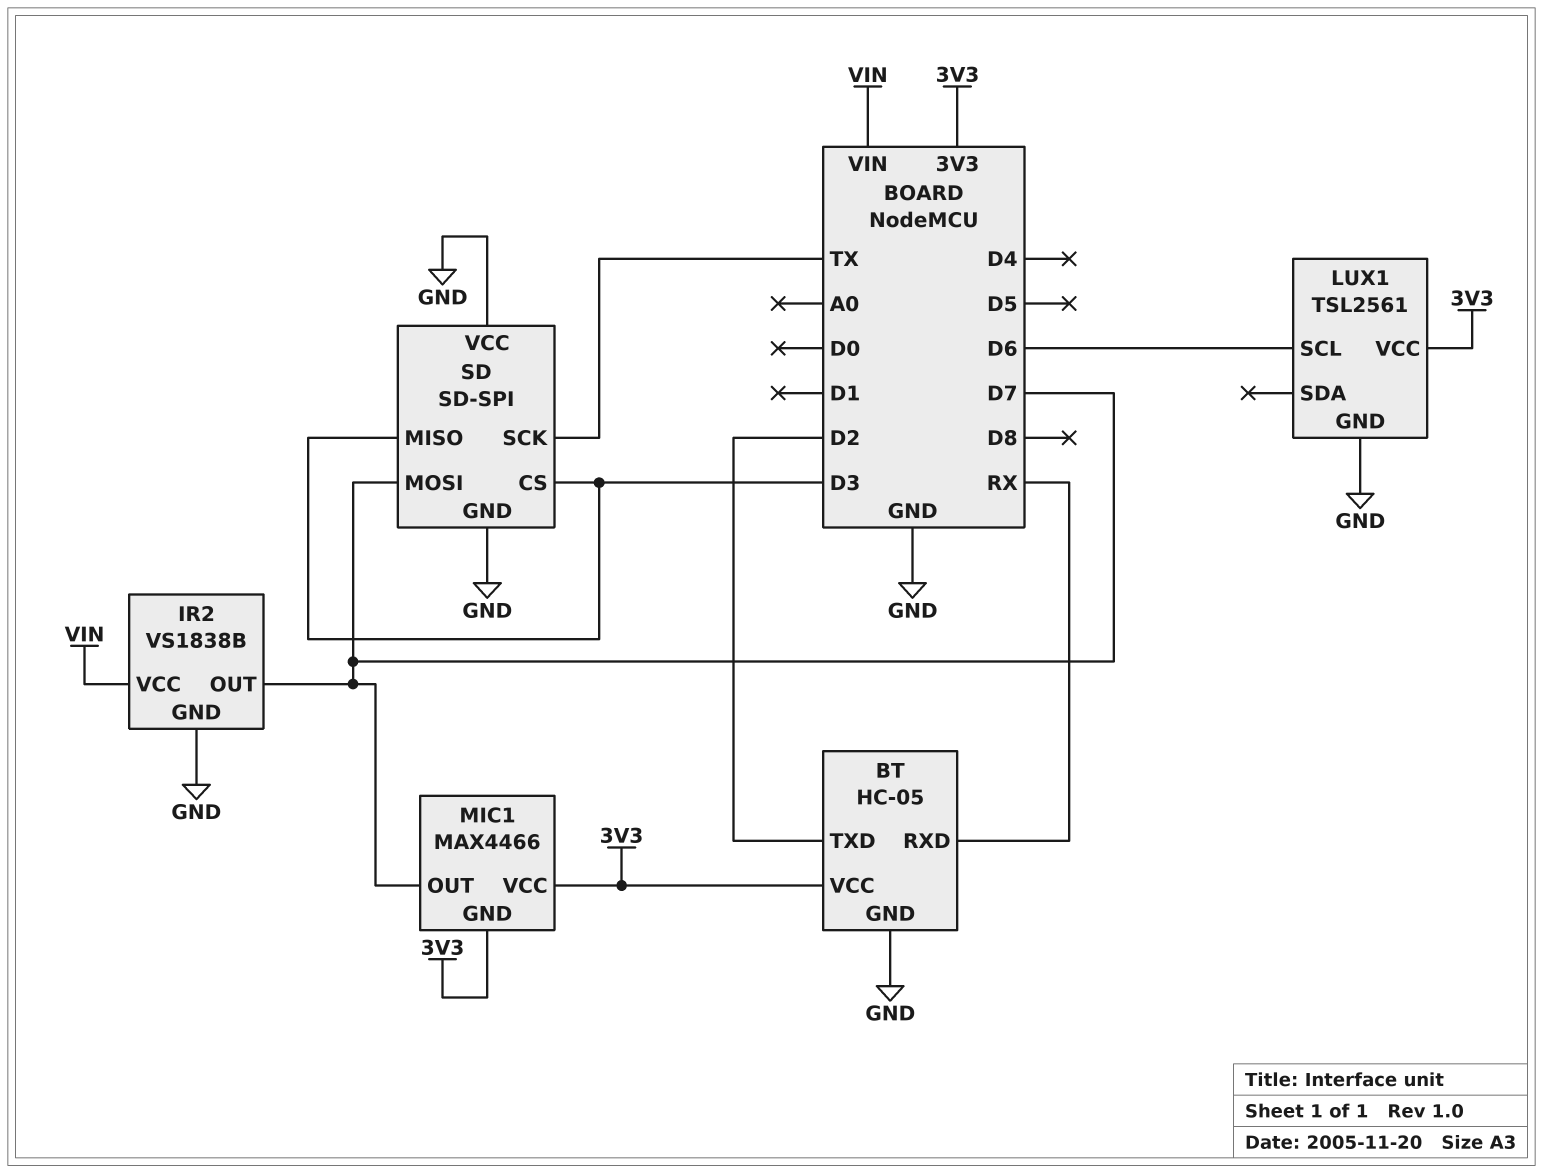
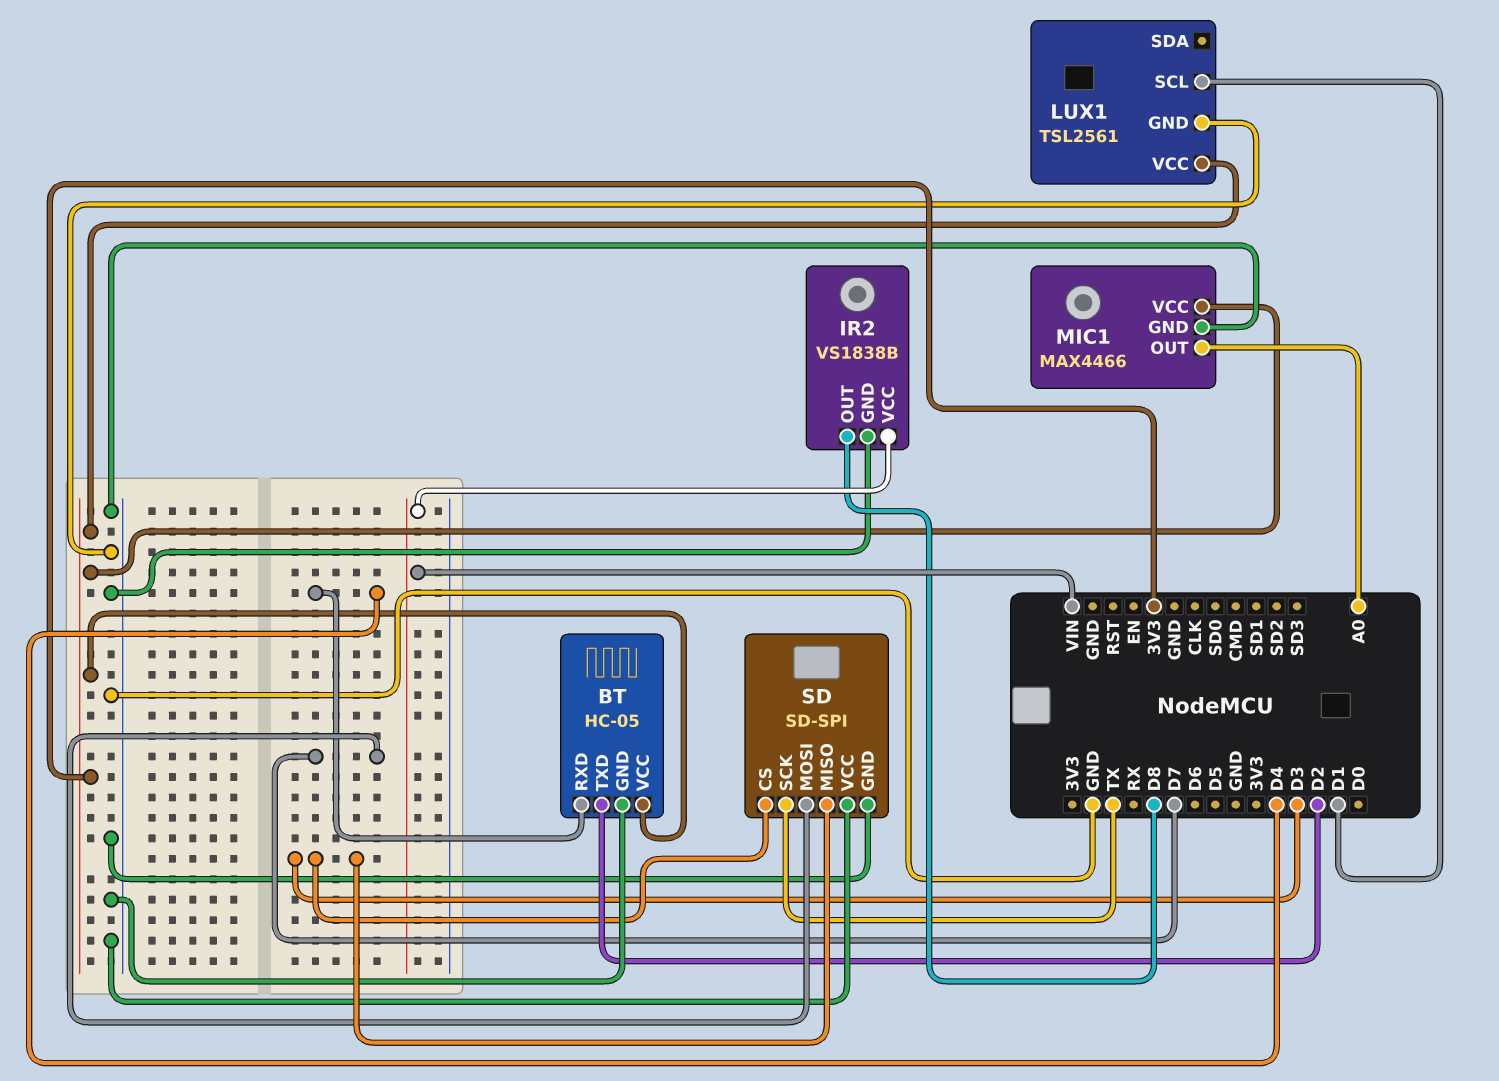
BT pin RXD: RX -> D4
IR2 pin OUT: D7 -> D8
LUX1 pin SCL: D6 -> D1
MIC1 pin GND: 3V3 -> GND
MIC1 pin OUT: D7 -> A0

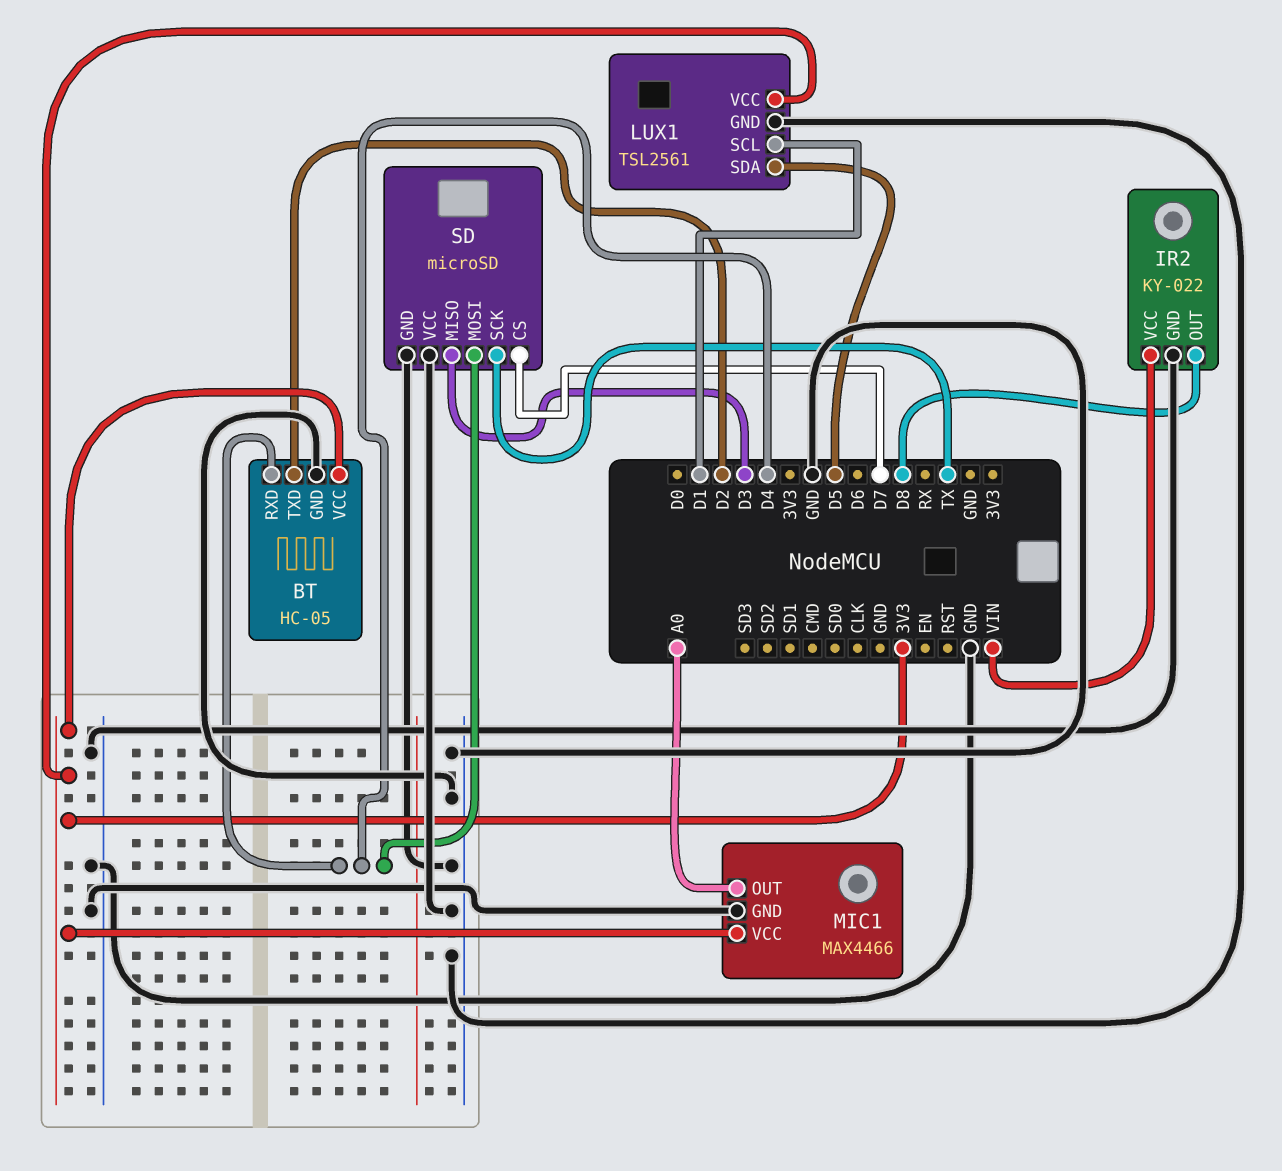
IR2: VS1838B -> KY-022
LUX1 pin SDA: none -> D5
SD: SD-SPI -> microSD
SD pin CS: D3 -> D7
SD pin MOSI: D7 -> D4

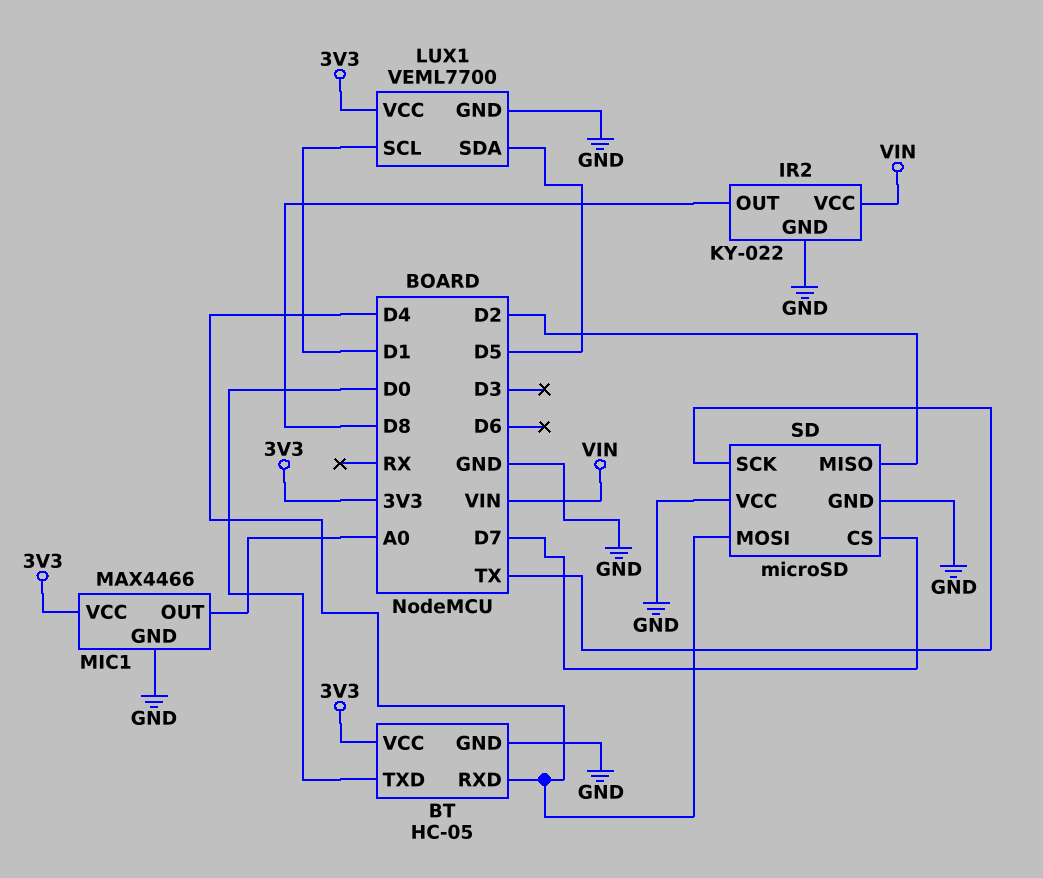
BT pin TXD: D2 -> D0
LUX1: TSL2561 -> VEML7700
SD pin MISO: D3 -> D2

